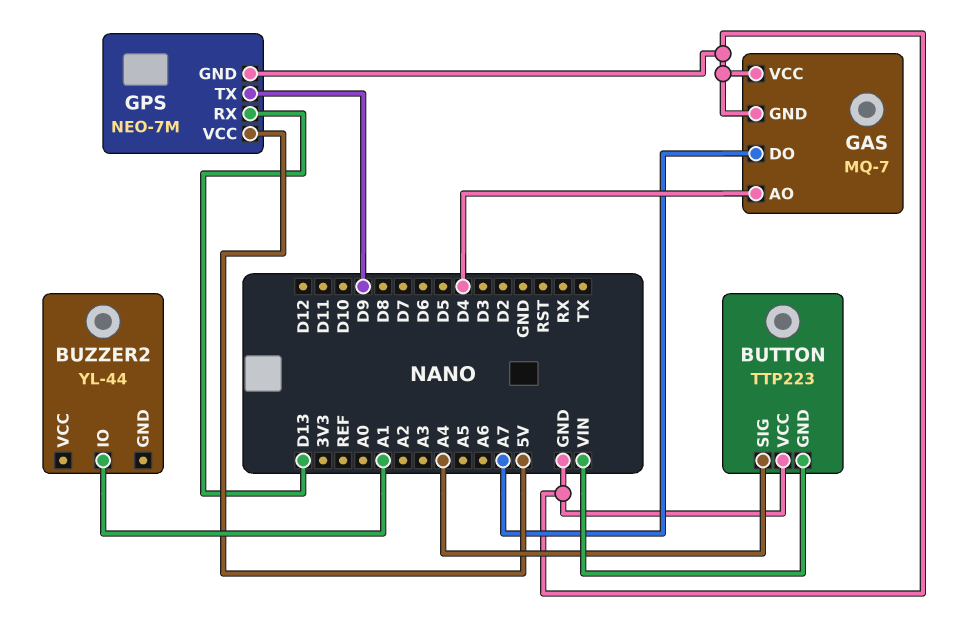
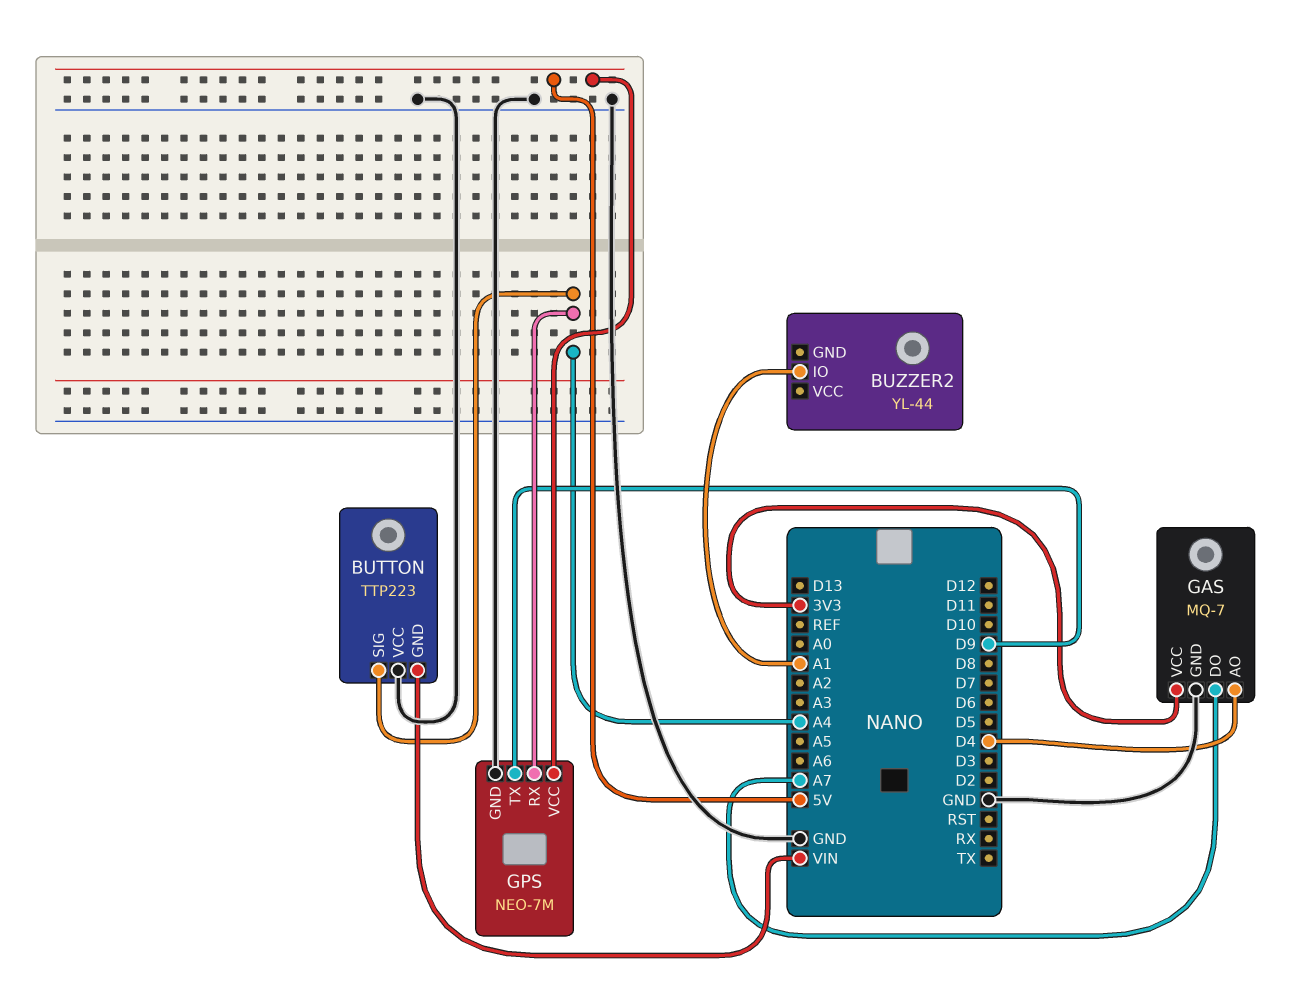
GAS pin VCC: GND -> 3V3
GPS pin RX: D13 -> A4

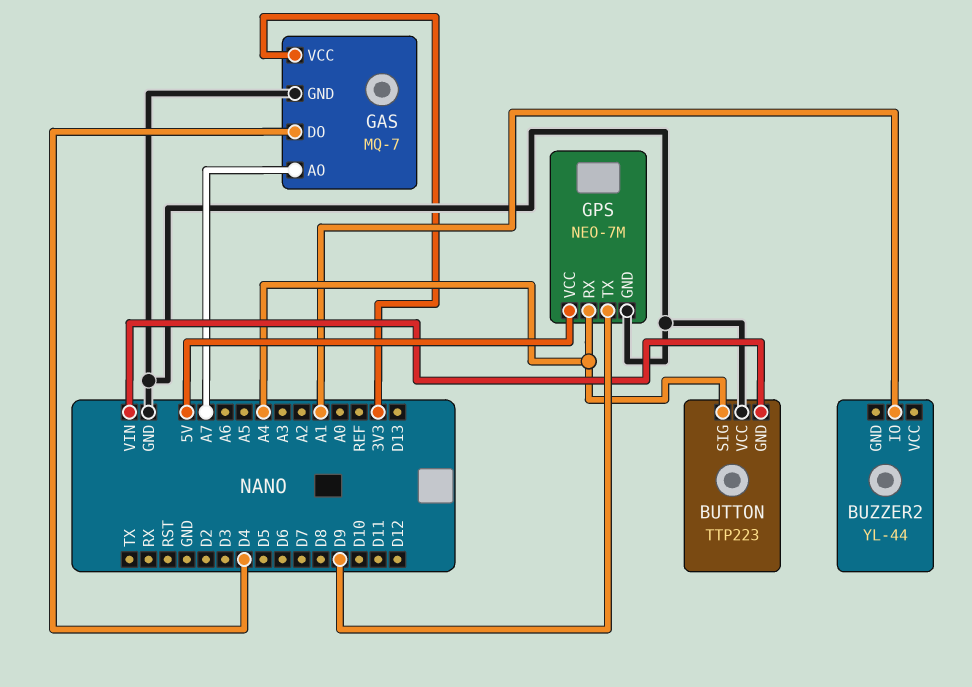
GAS pin AO: D4 -> A7
GAS pin DO: A7 -> D4

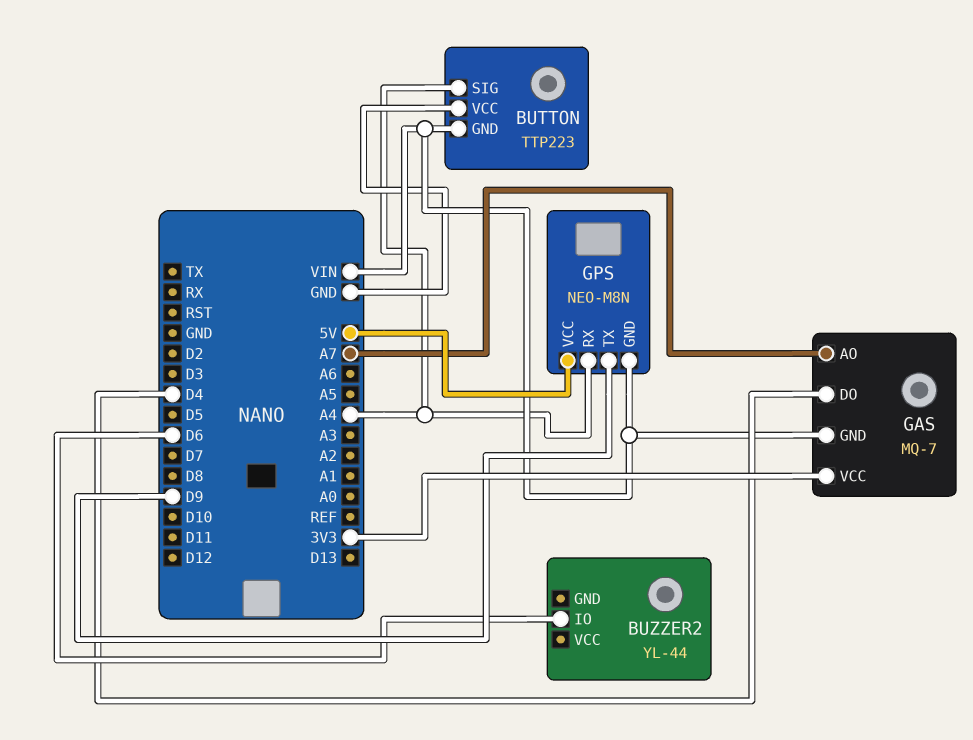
BUZZER2 pin IO: A1 -> D6
GAS pin GND: GND -> VIN
GPS: NEO-7M -> NEO-M8N
GPS pin GND: GND -> VIN

